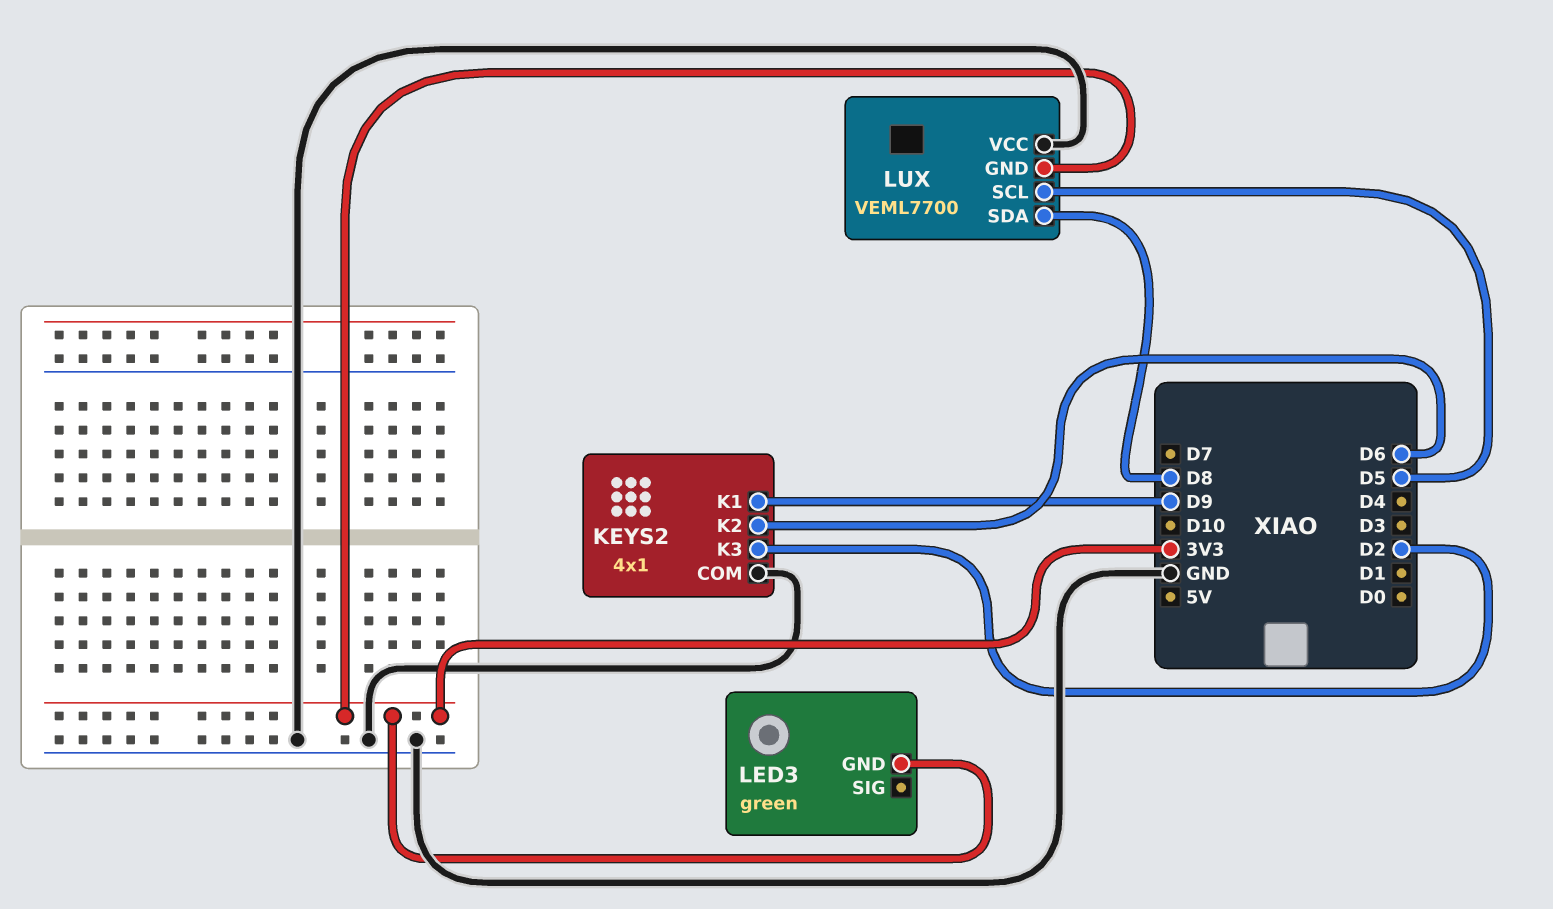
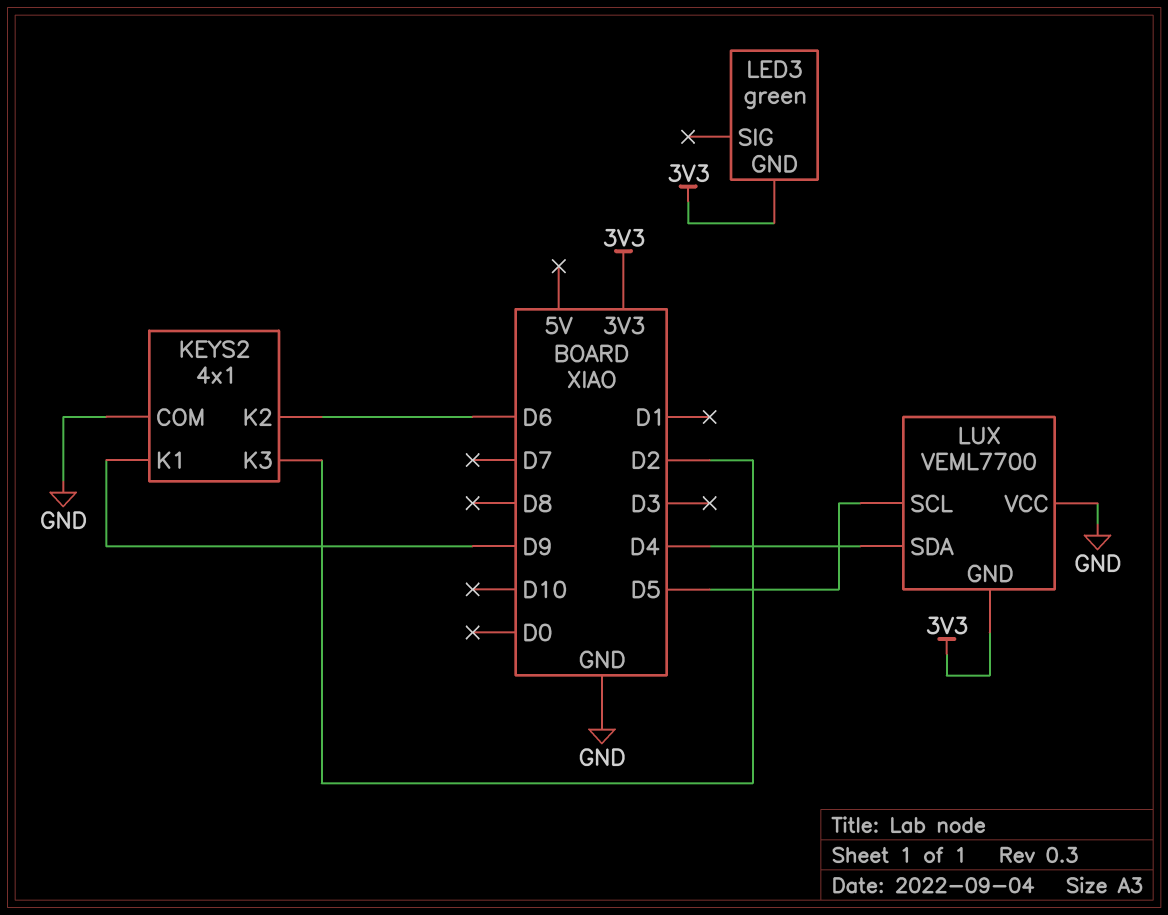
LUX pin SDA: D8 -> D4

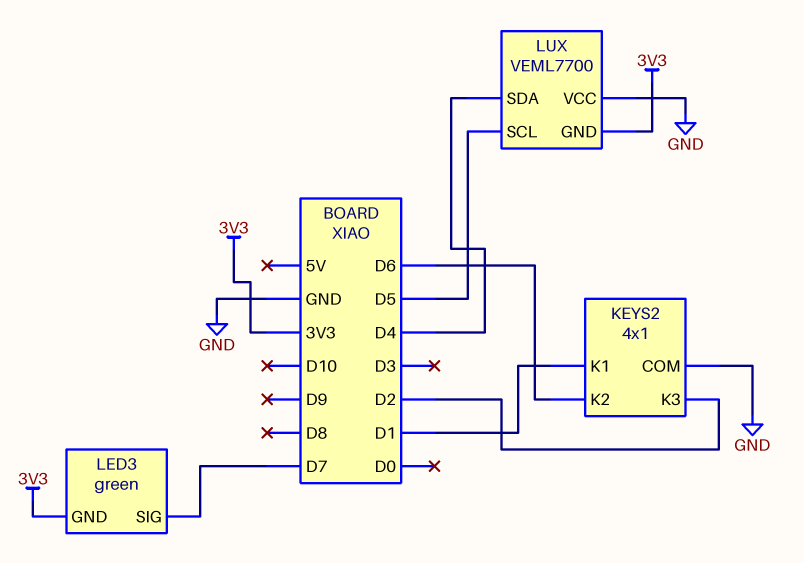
KEYS2 pin K1: D9 -> D1
LED3 pin SIG: none -> D7

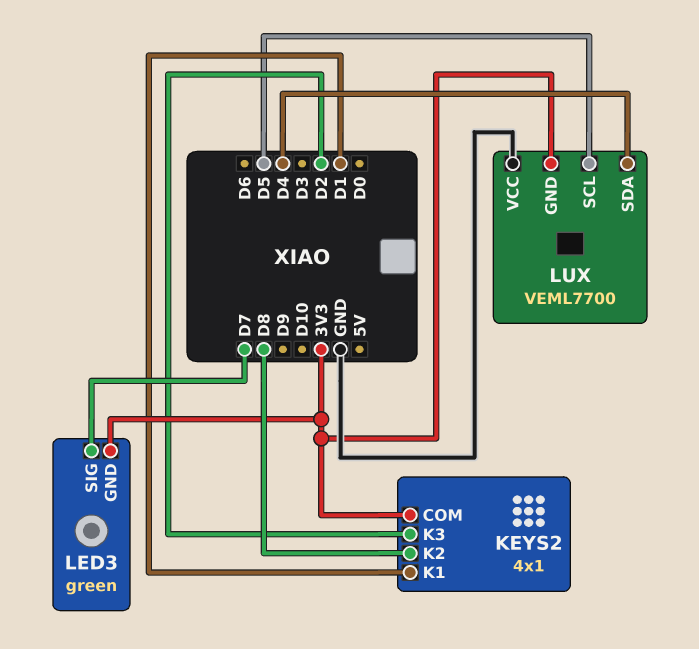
KEYS2 pin COM: GND -> 3V3
KEYS2 pin K2: D6 -> D8

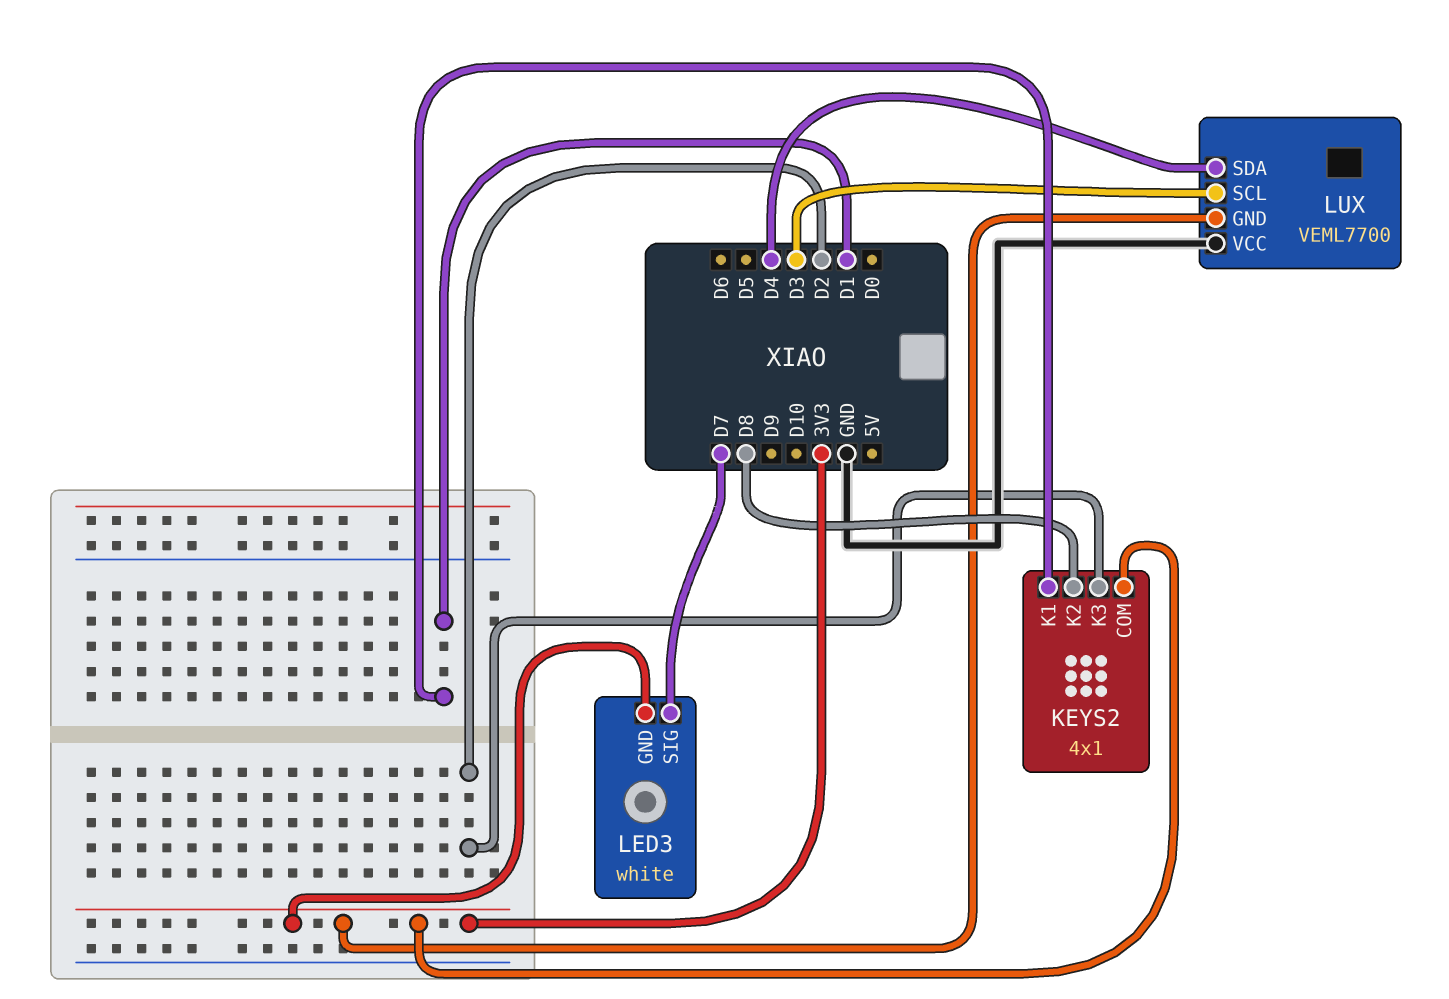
LED3: green -> white
LUX pin SCL: D5 -> D3

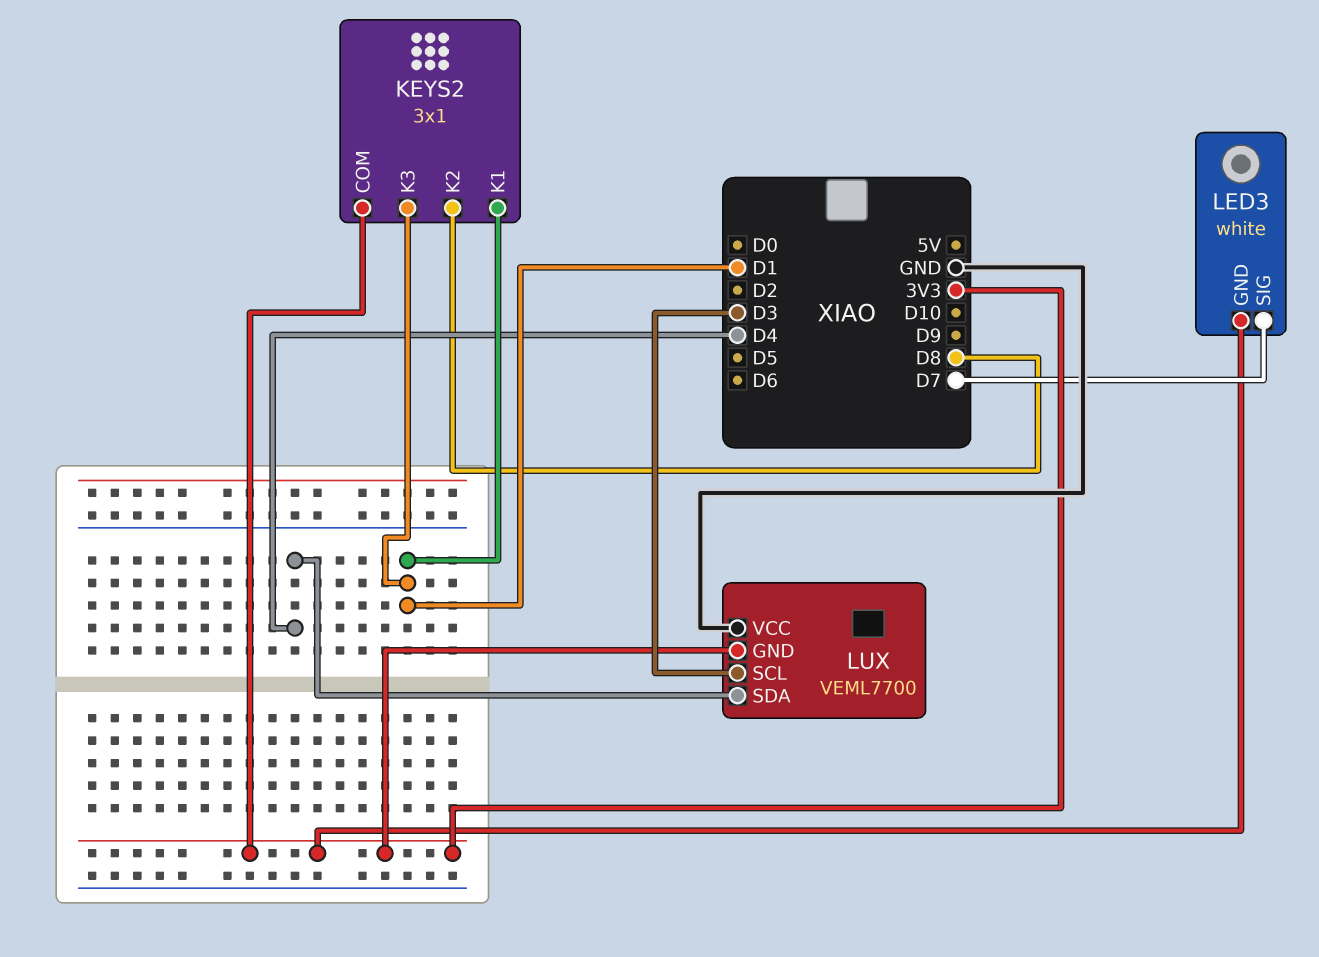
KEYS2: 4x1 -> 3x1
KEYS2 pin K3: D2 -> D1

